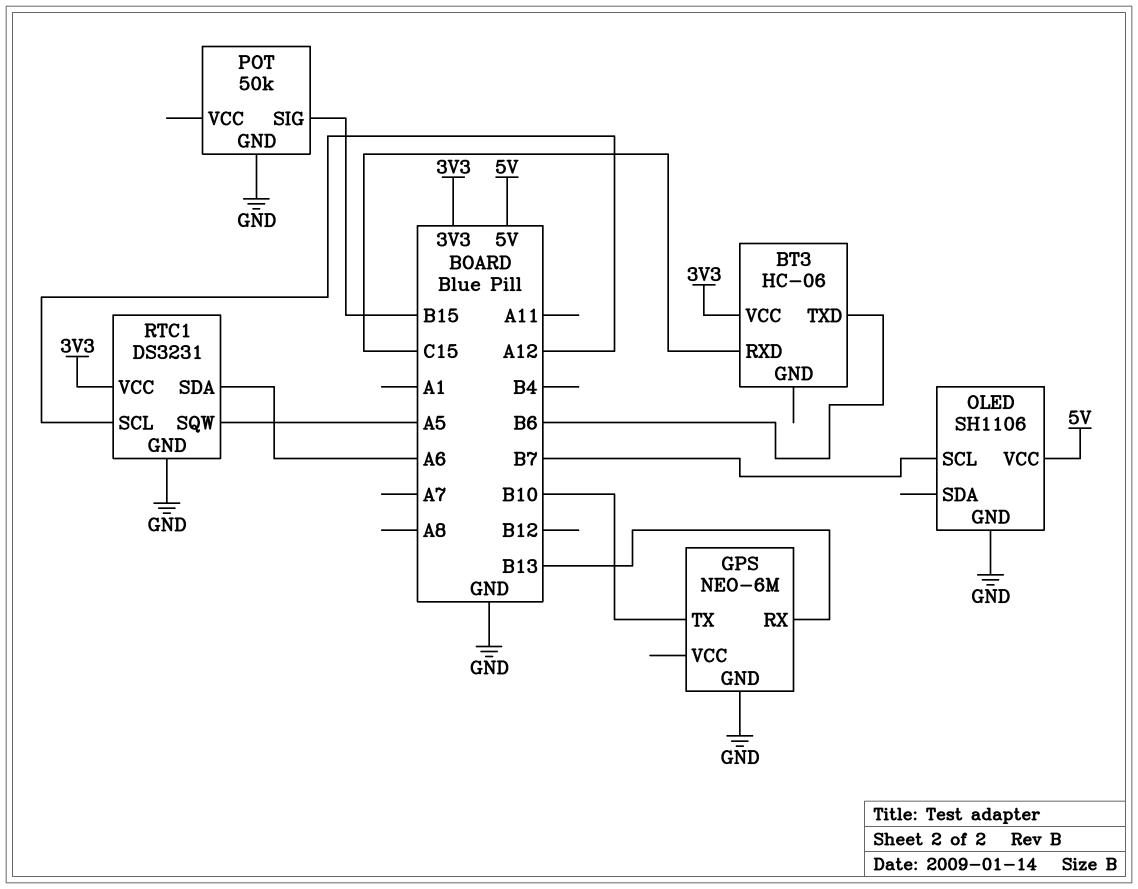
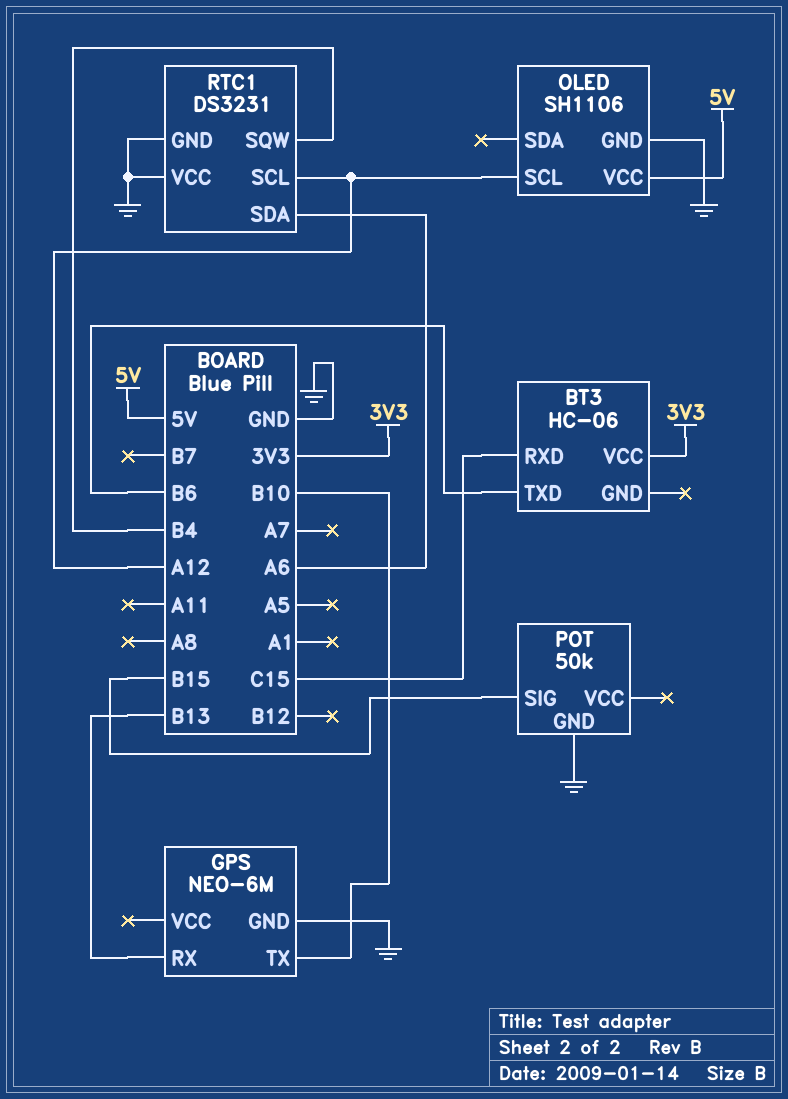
OLED pin SCL: B7 -> A12
RTC1 pin SQW: A5 -> B4
RTC1 pin VCC: 3V3 -> GND

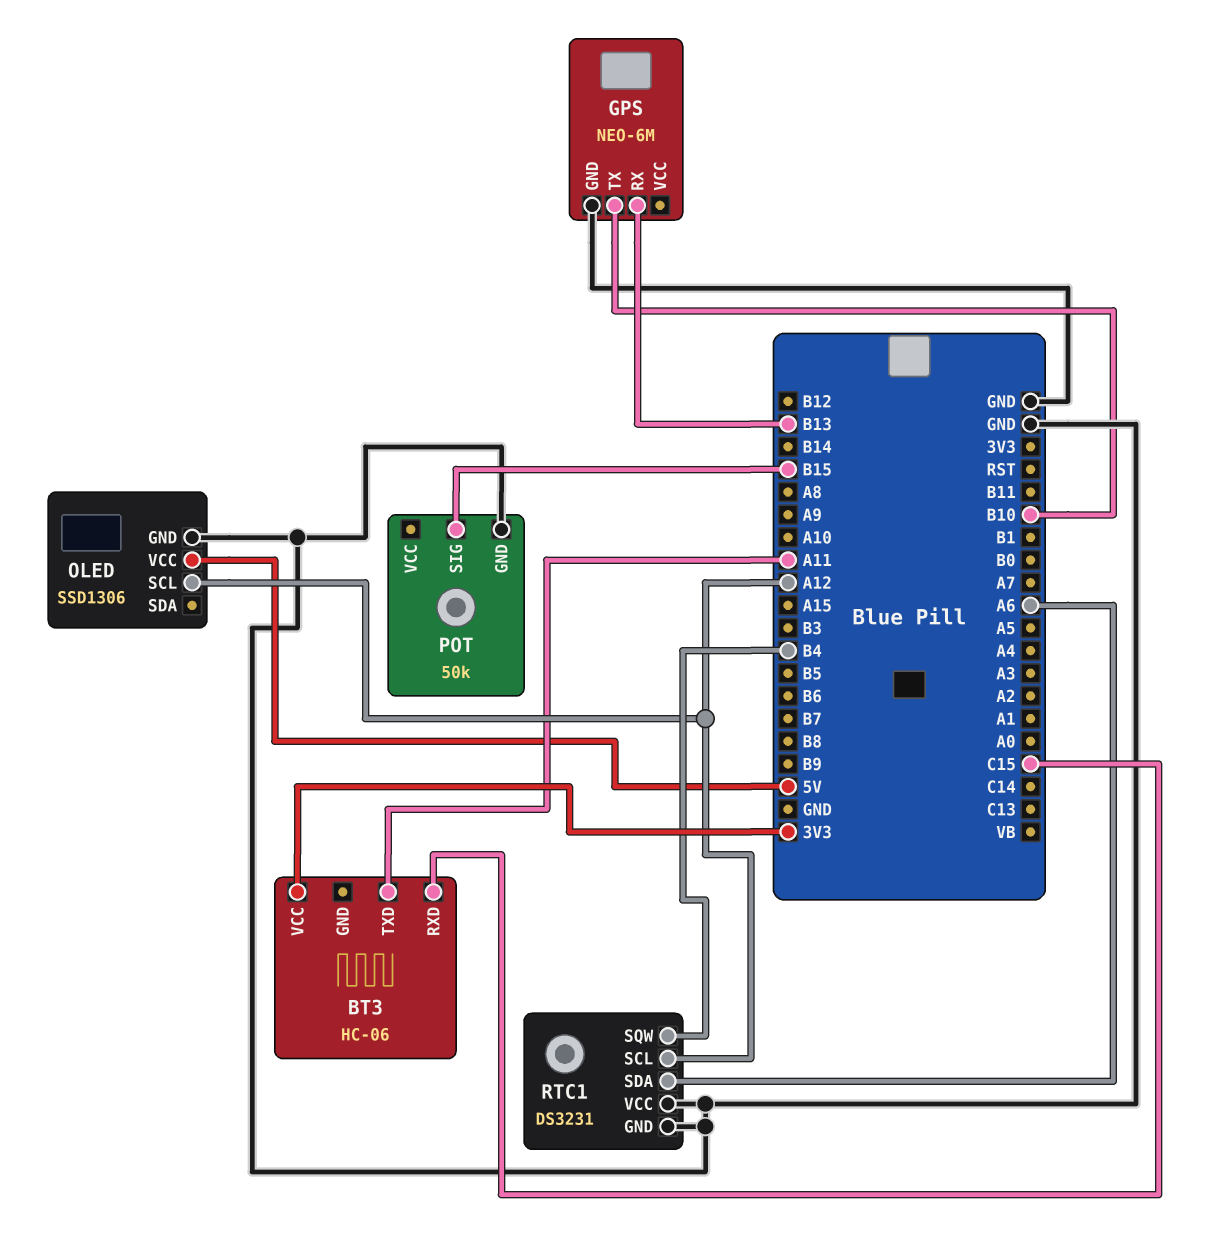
BT3 pin TXD: B6 -> A11
OLED: SH1106 -> SSD1306

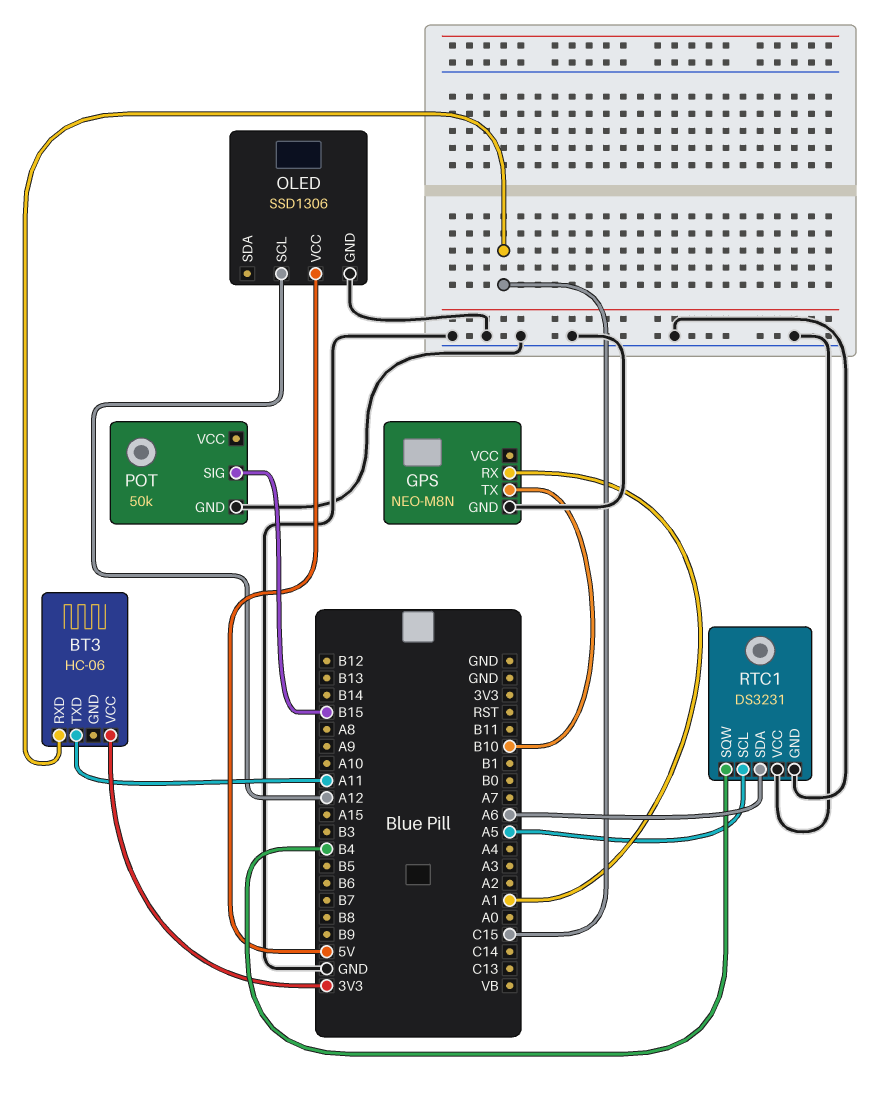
GPS: NEO-6M -> NEO-M8N
GPS pin RX: B13 -> A1
RTC1 pin SCL: A12 -> A5

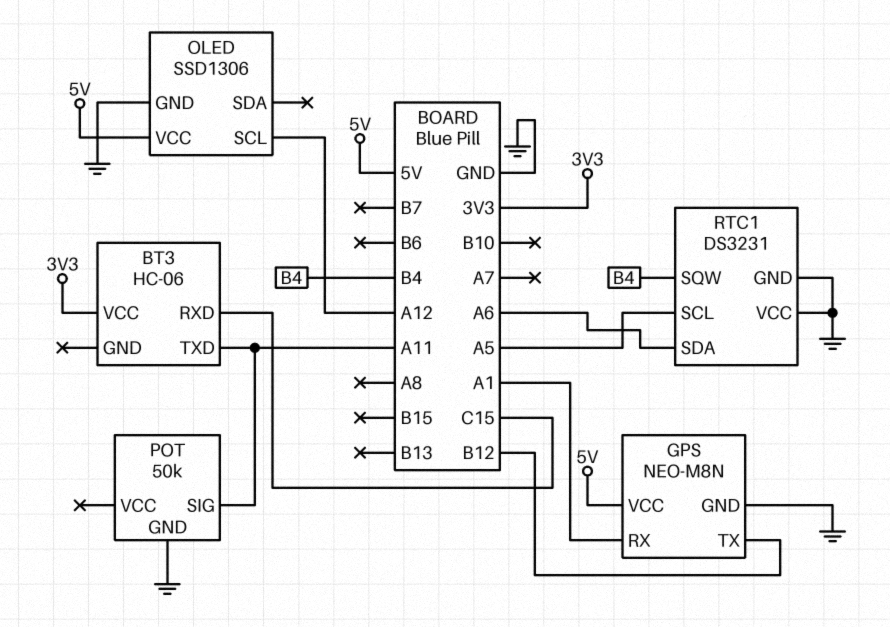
GPS pin TX: B10 -> B12
GPS pin VCC: none -> 5V
POT pin SIG: B15 -> A11

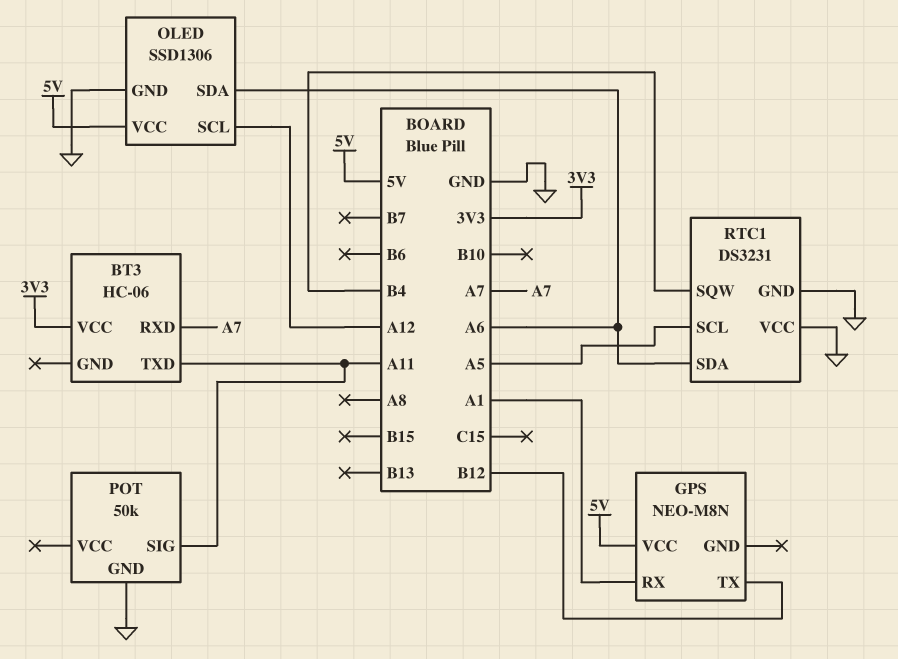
BT3 pin RXD: C15 -> A7
GPS pin GND: GND -> none
OLED pin SDA: none -> A6

